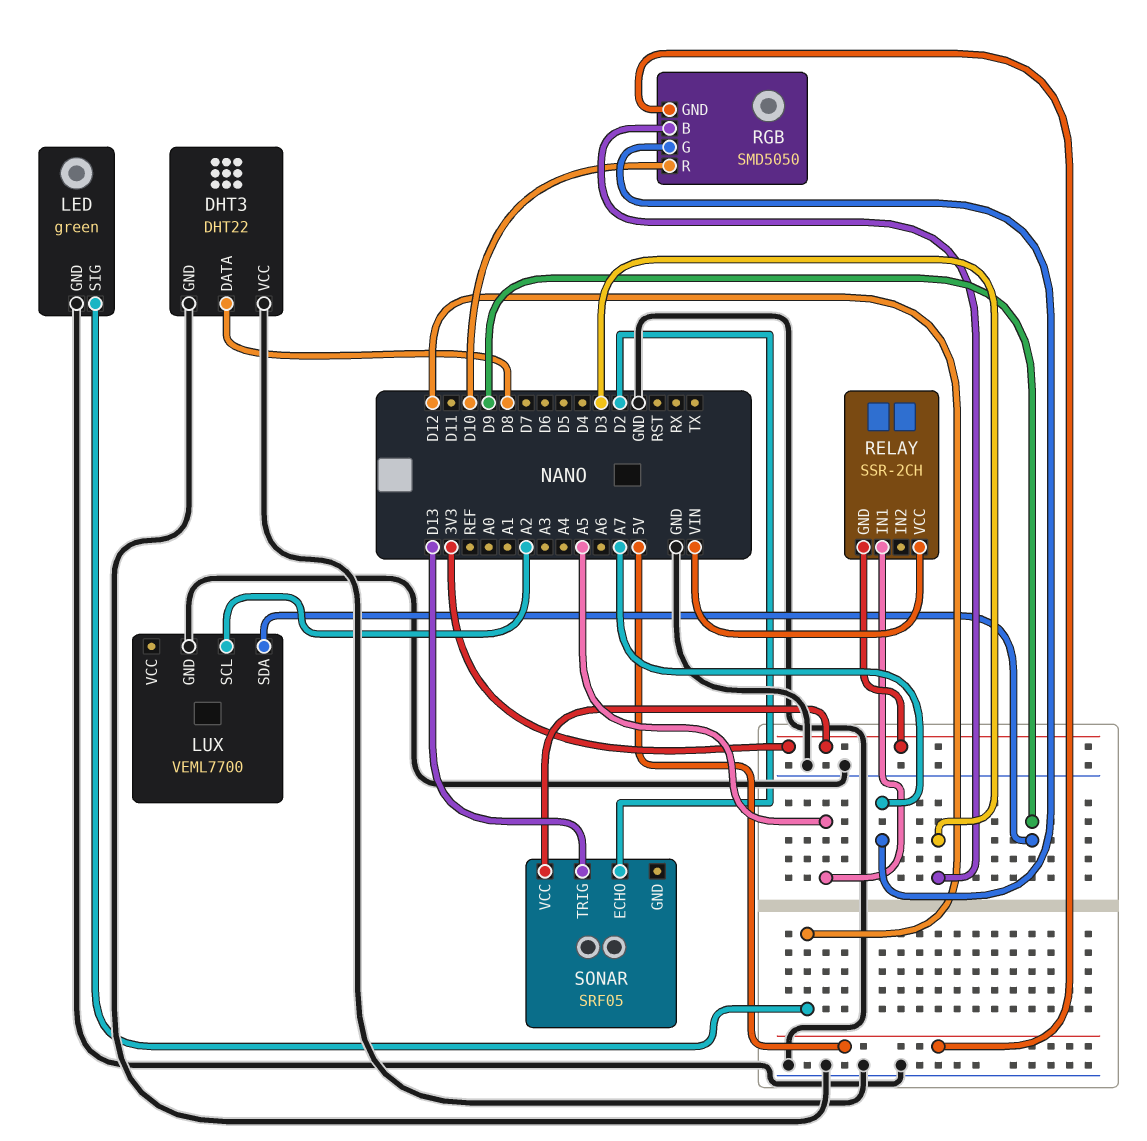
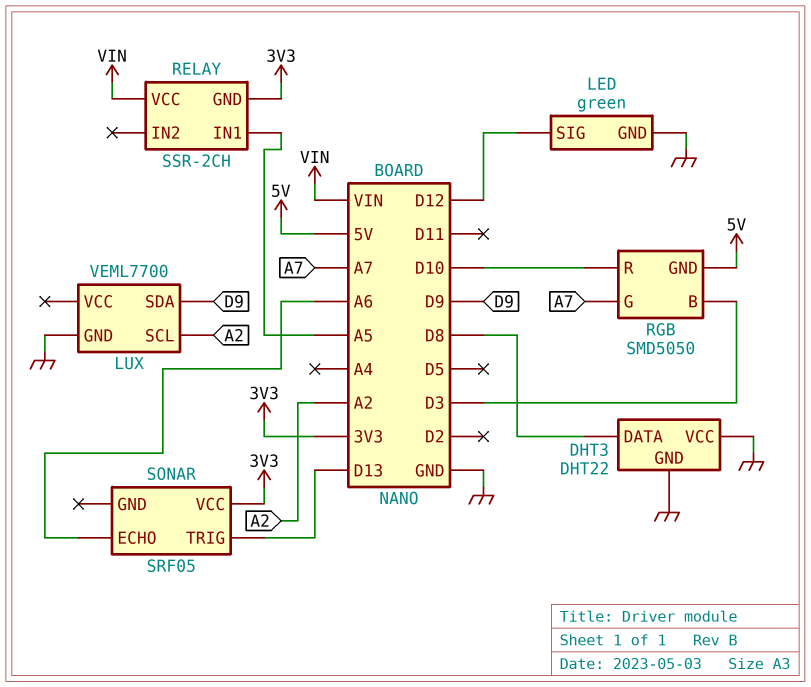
SONAR pin ECHO: D2 -> A6

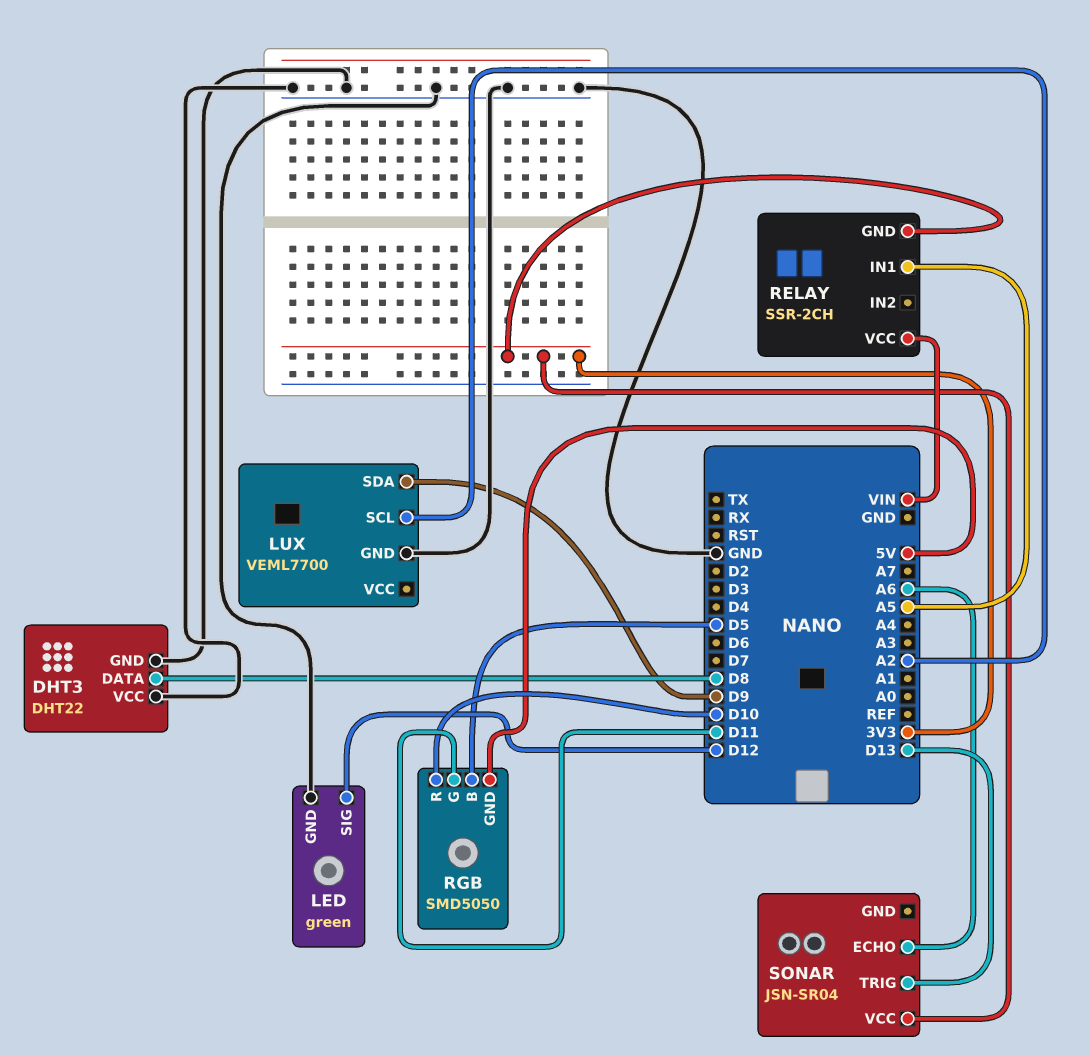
RGB pin B: D3 -> D5
RGB pin G: A7 -> D11
SONAR: SRF05 -> JSN-SR04

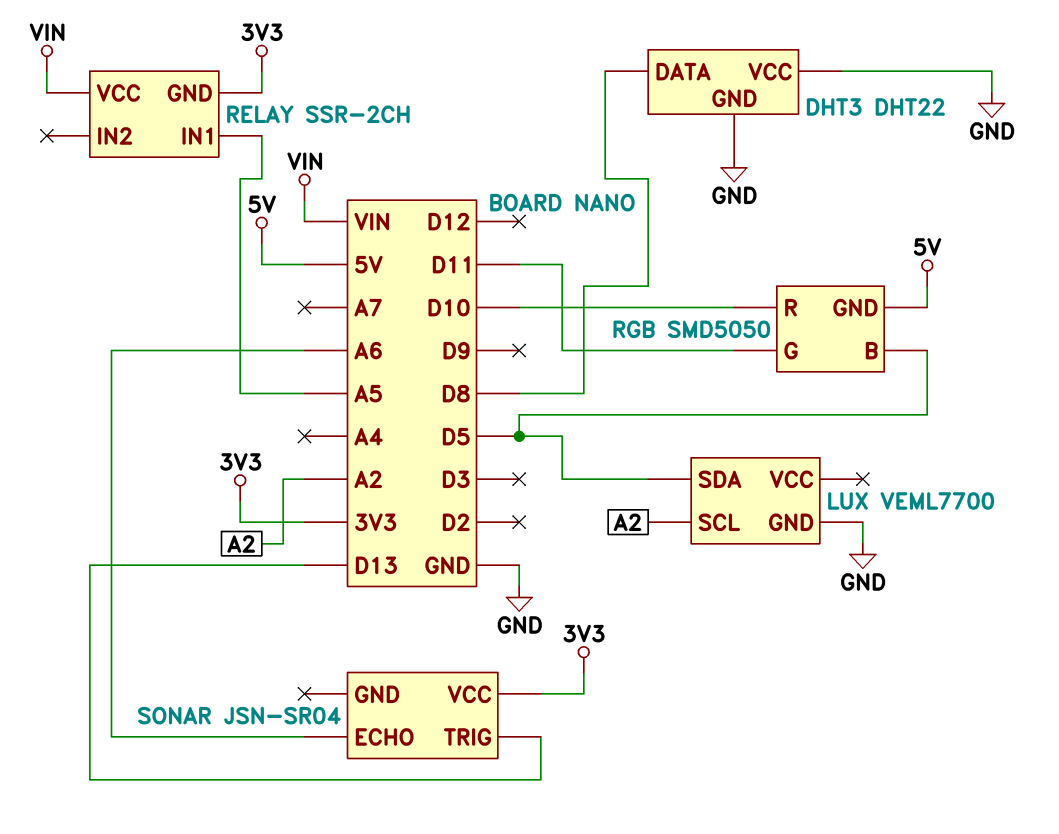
LED: green -> none
LED pin GND: GND -> none
LED pin SIG: D12 -> none
LUX pin SDA: D9 -> D5

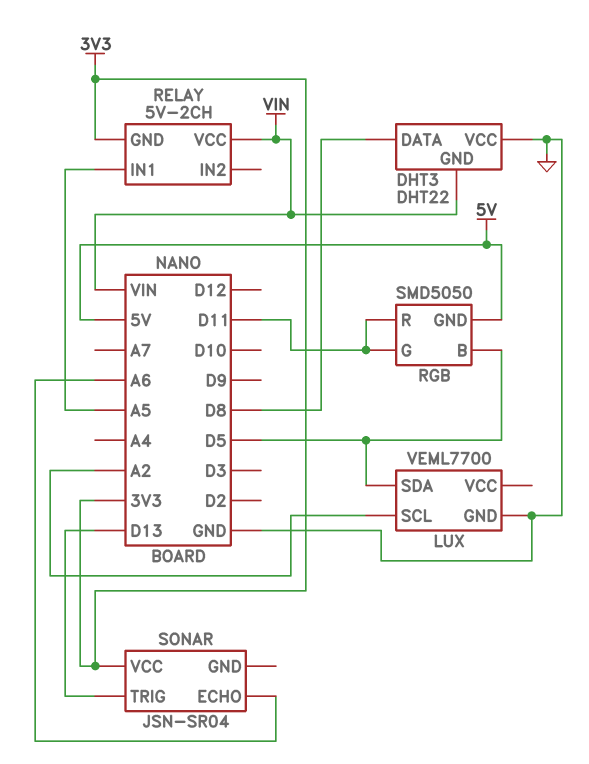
DHT3 pin GND: GND -> VIN
RELAY: SSR-2CH -> 5V-2CH
RGB pin R: D10 -> D11

